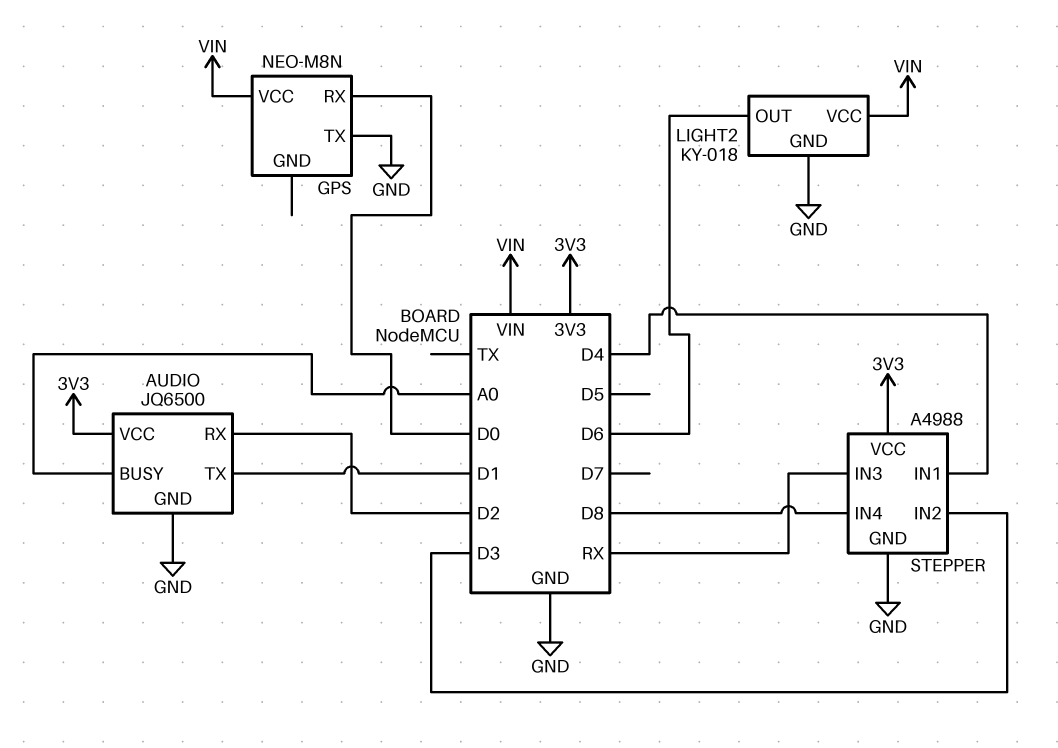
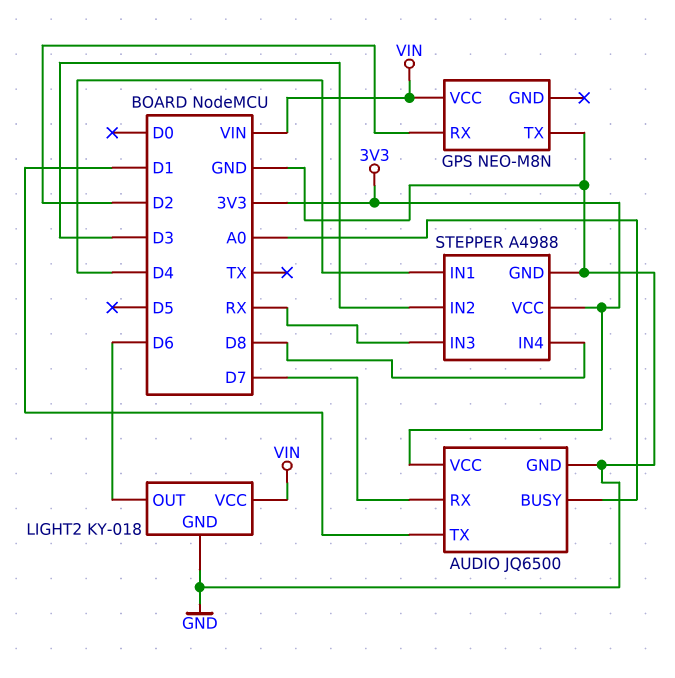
AUDIO pin RX: D2 -> D7
GPS pin RX: D0 -> D2

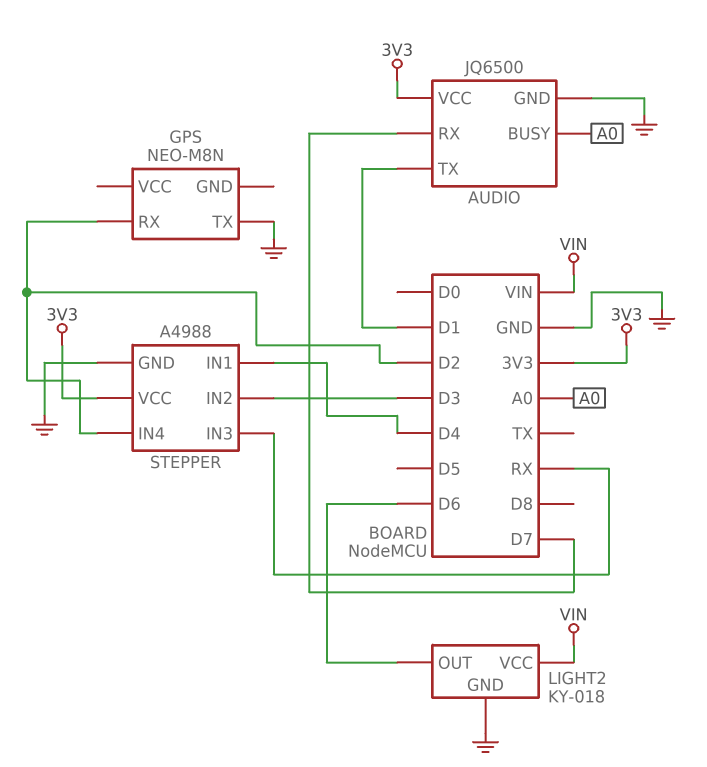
GPS pin VCC: VIN -> none
STEPPER pin IN4: D8 -> D2

